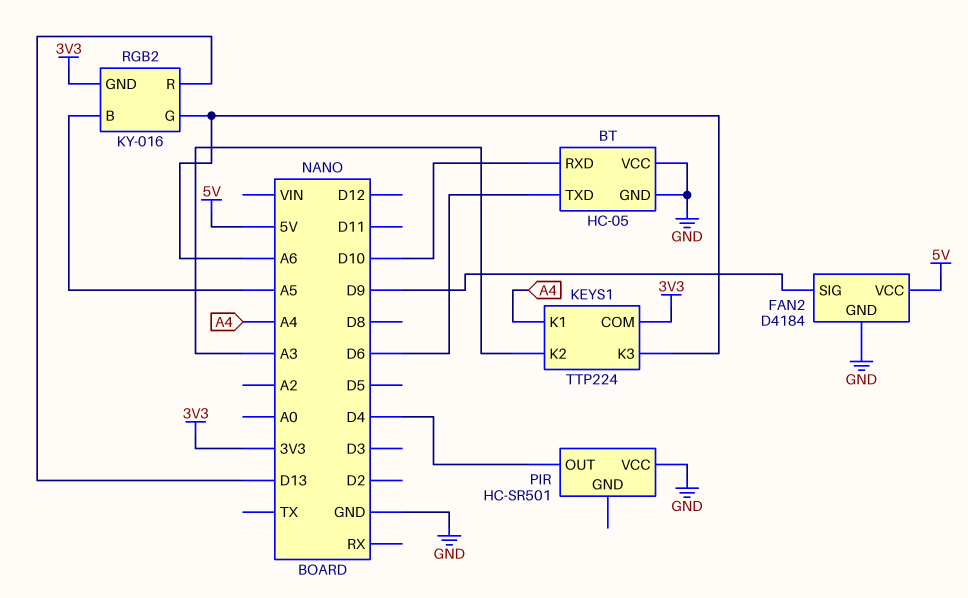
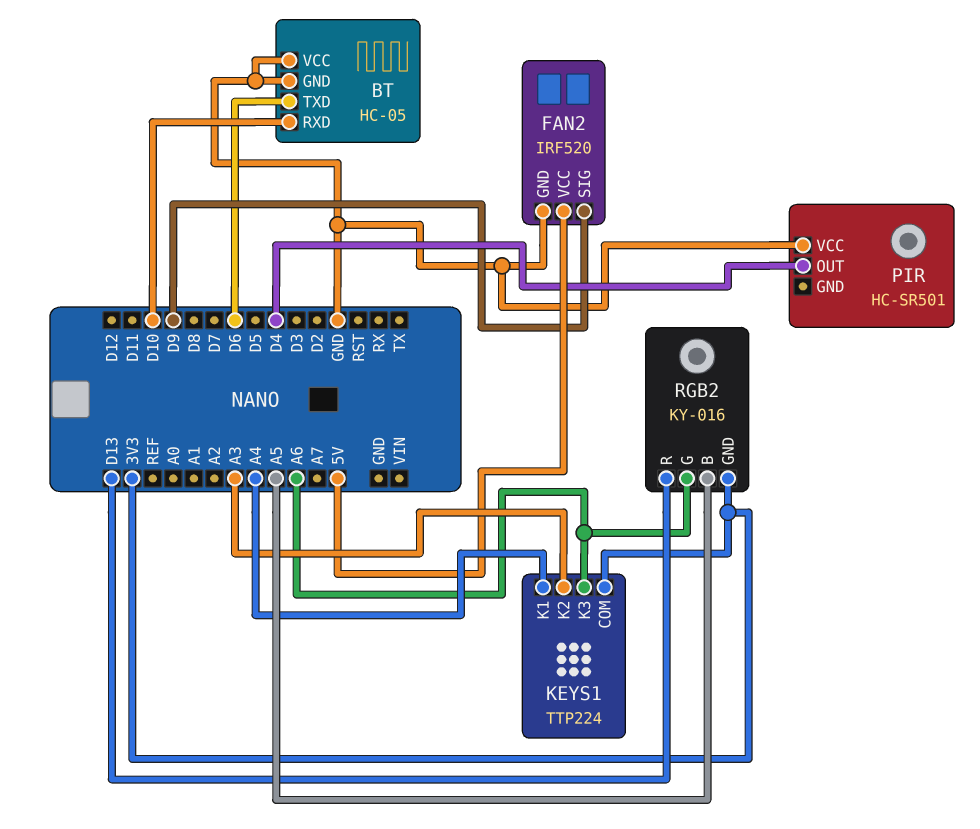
FAN2: D4184 -> IRF520

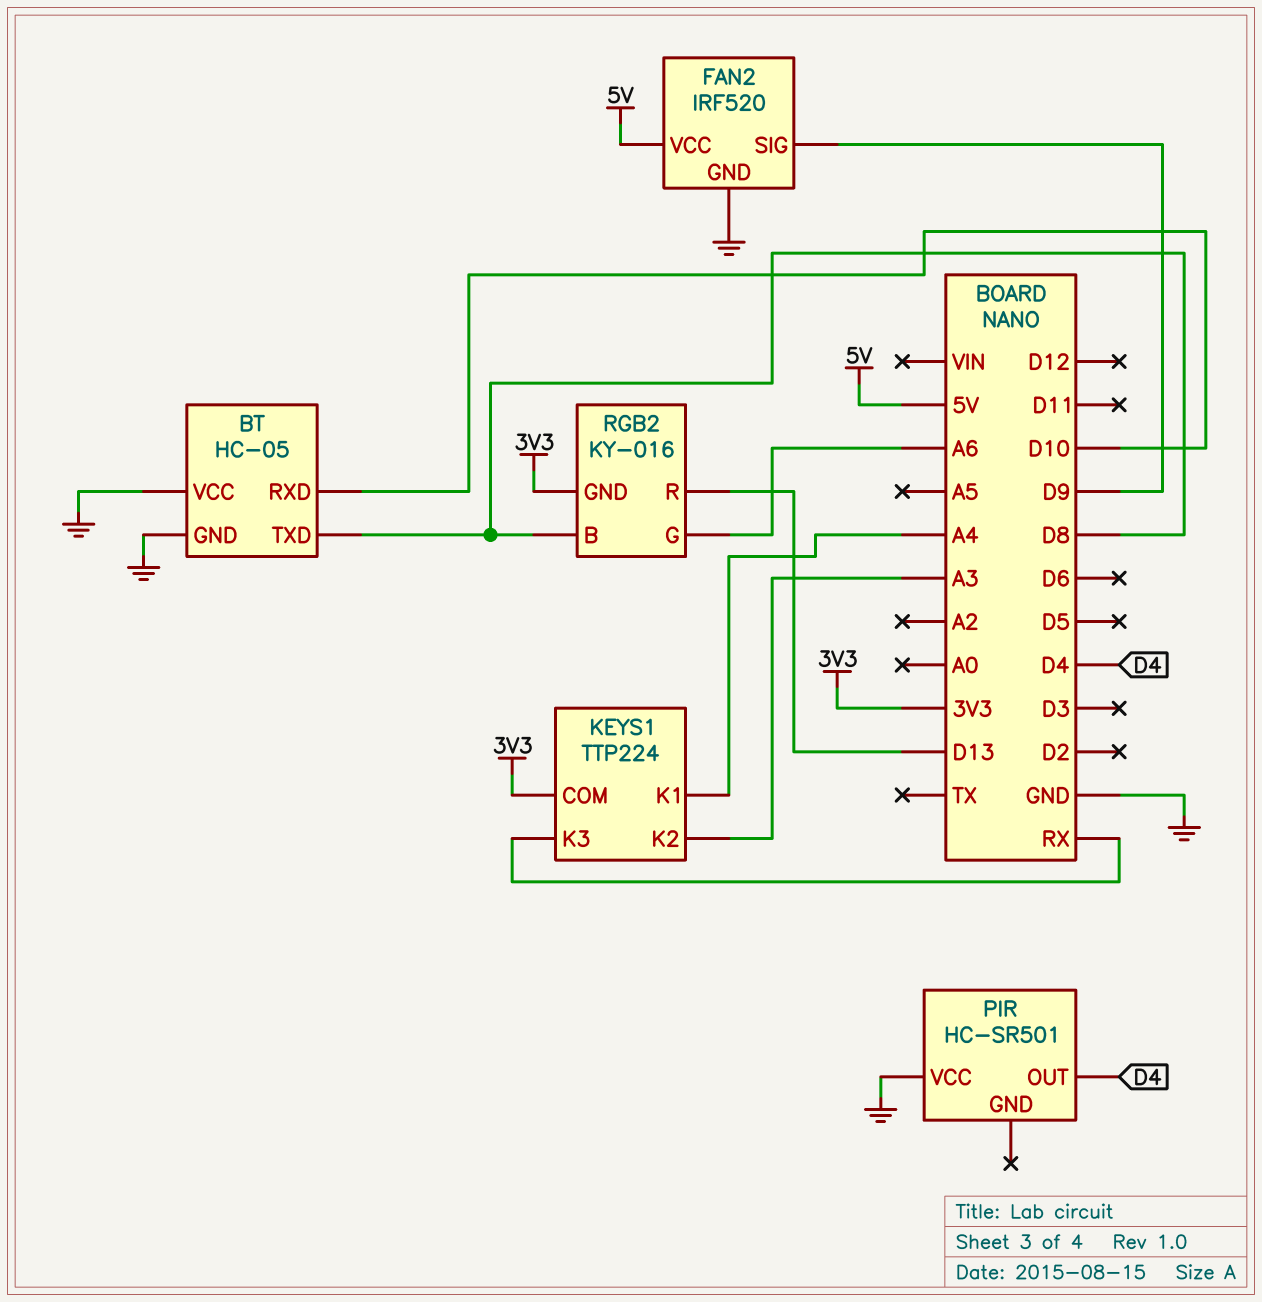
BT pin TXD: D6 -> D8
KEYS1 pin K3: A6 -> RX
RGB2 pin B: A5 -> D8

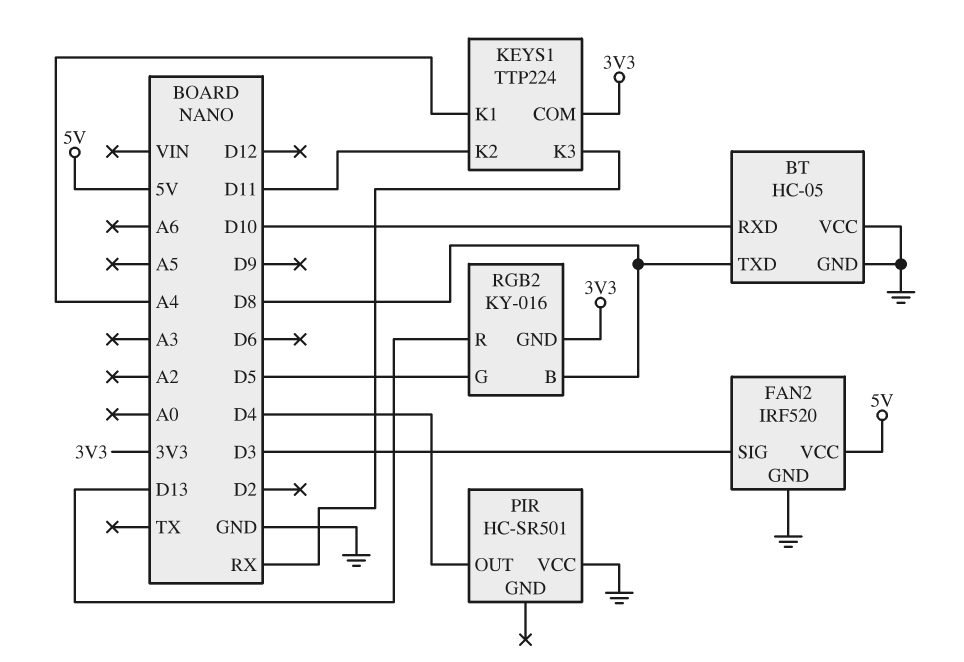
FAN2 pin SIG: D9 -> D3
KEYS1 pin K2: A3 -> D11
RGB2 pin G: A6 -> D5

